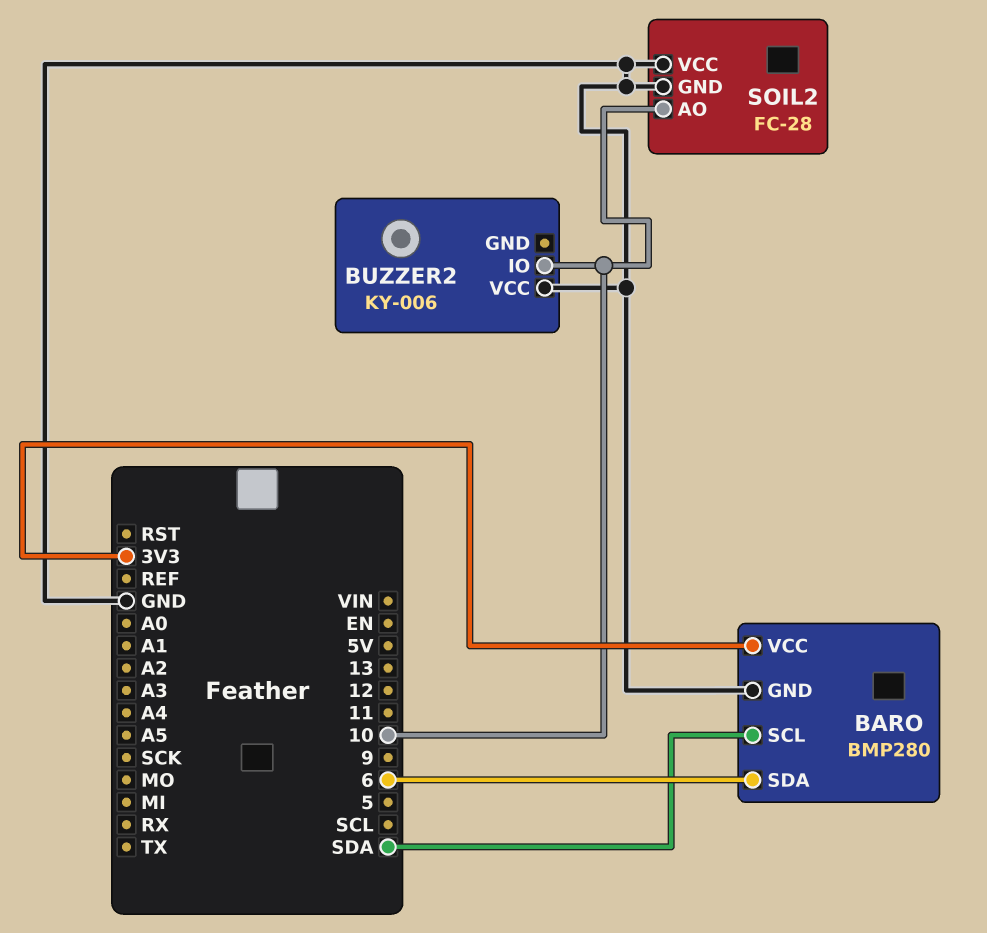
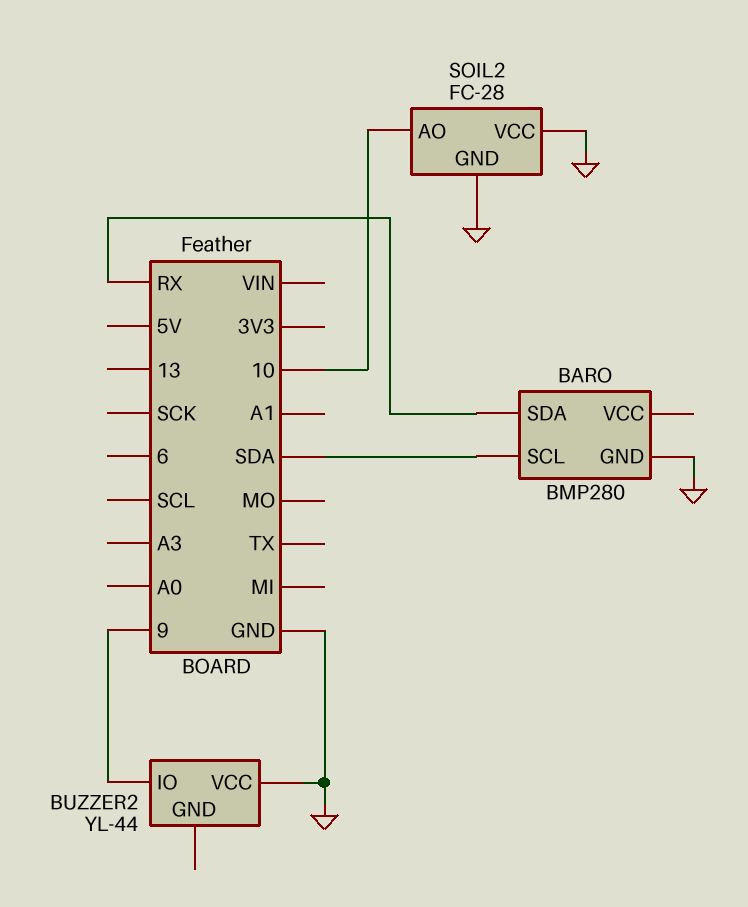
BARO pin SDA: 6 -> RX
BARO pin VCC: 3V3 -> none
BUZZER2: KY-006 -> YL-44
BUZZER2 pin IO: 10 -> 9

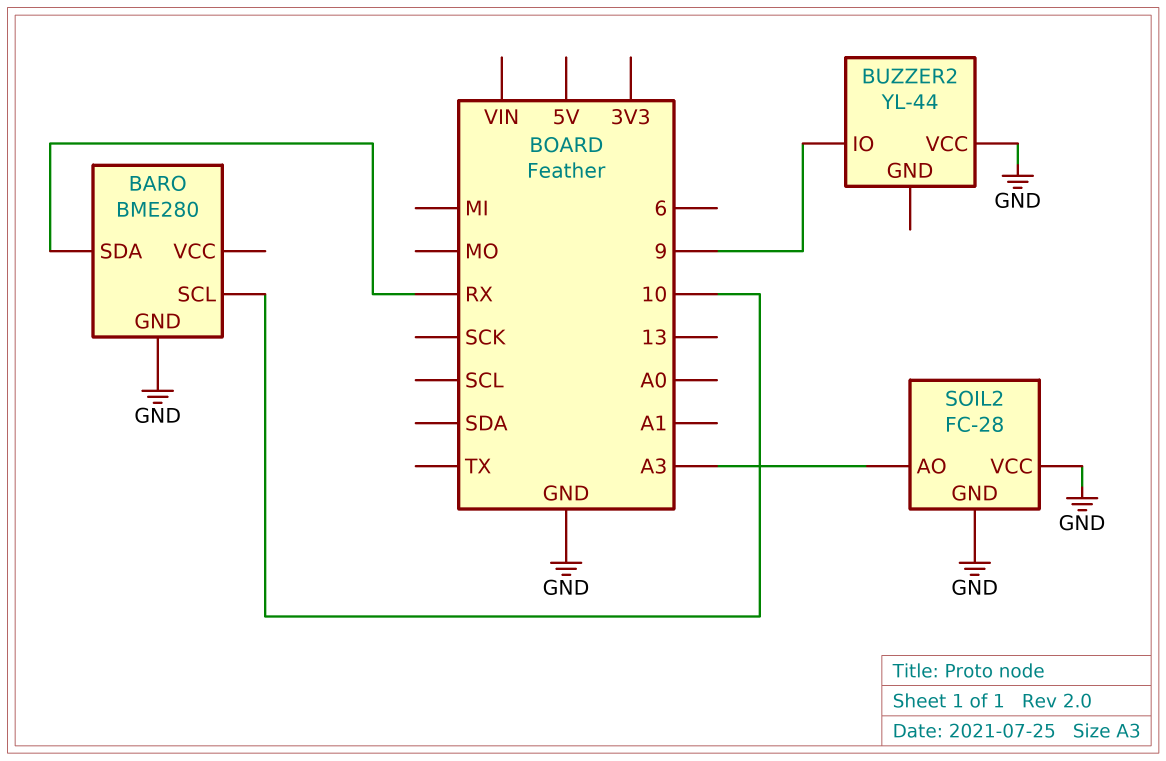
BARO: BMP280 -> BME280
BARO pin SCL: SDA -> 10
SOIL2 pin AO: 10 -> A3

